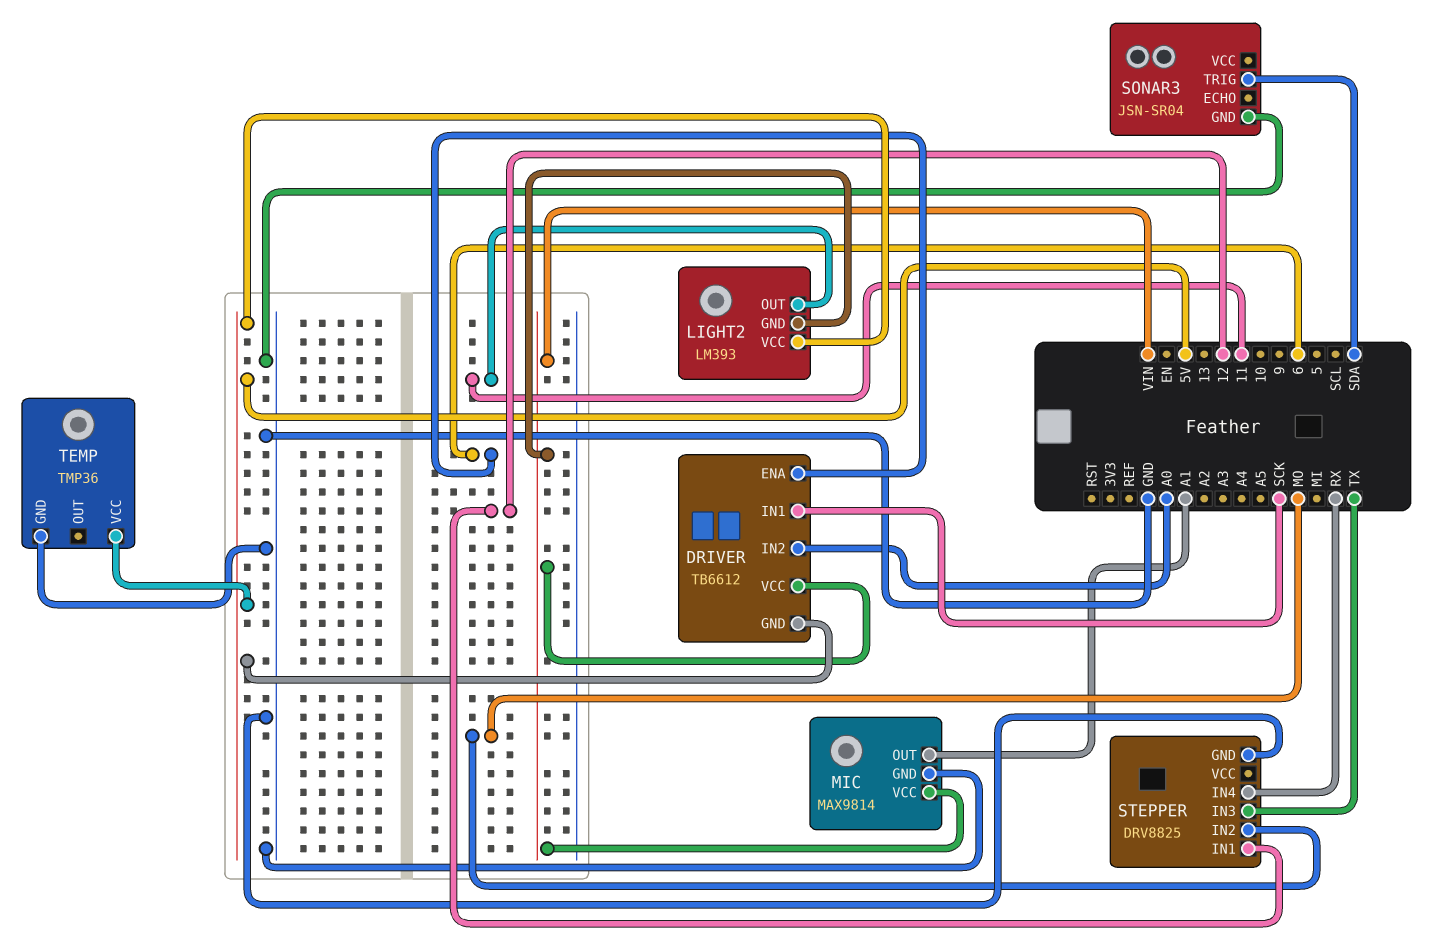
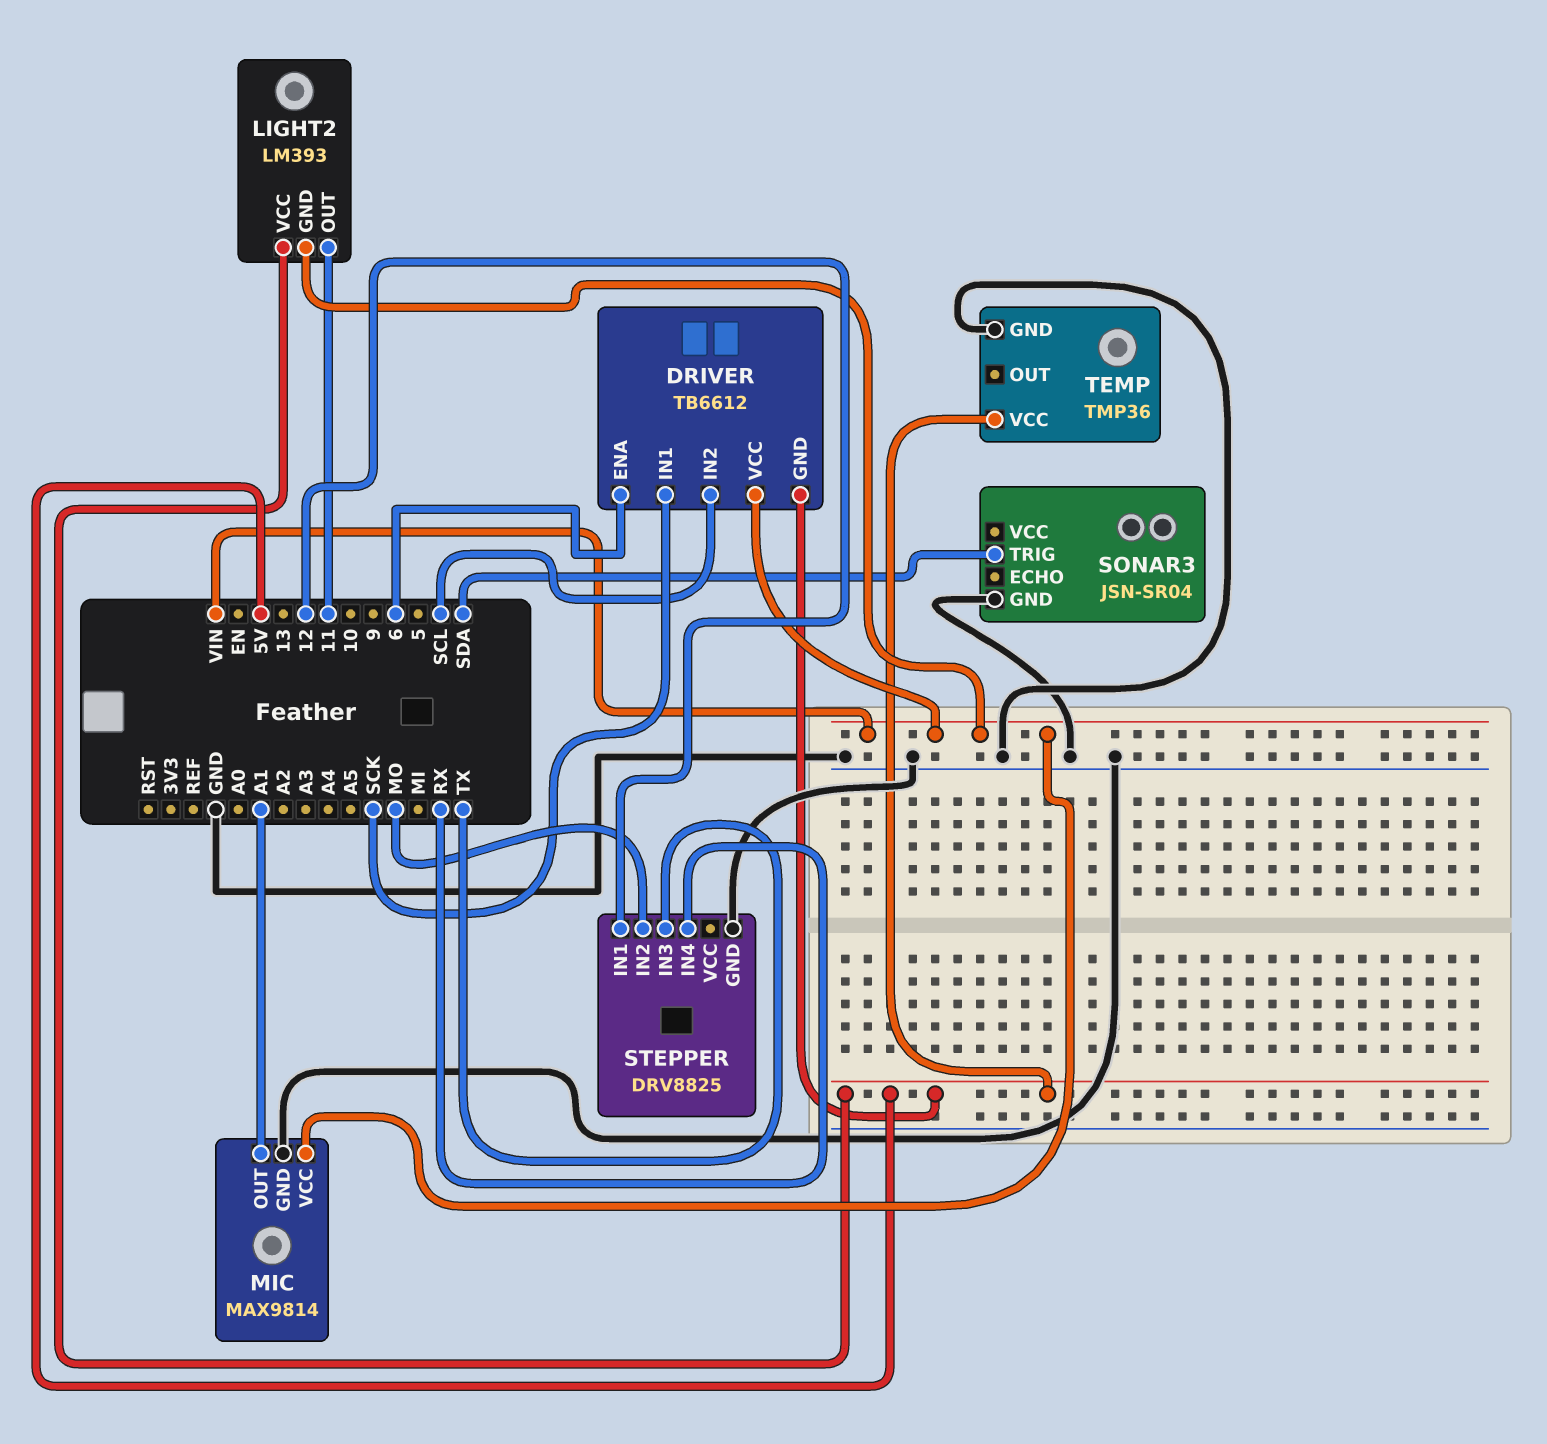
DRIVER pin IN2: A0 -> SCL

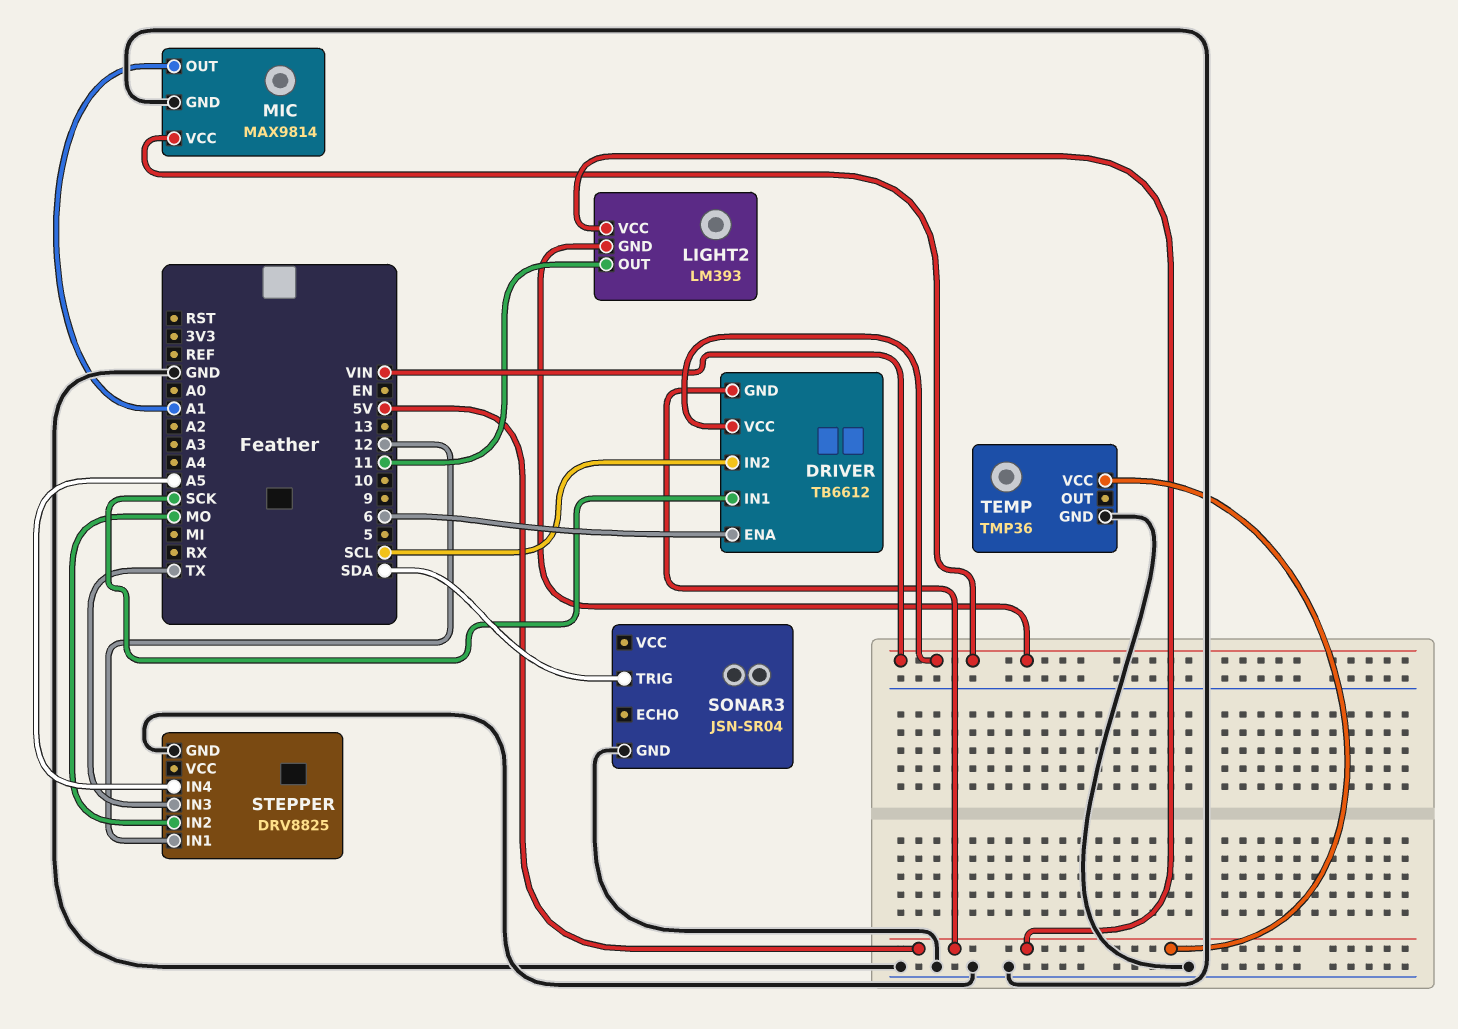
STEPPER pin IN4: RX -> A5

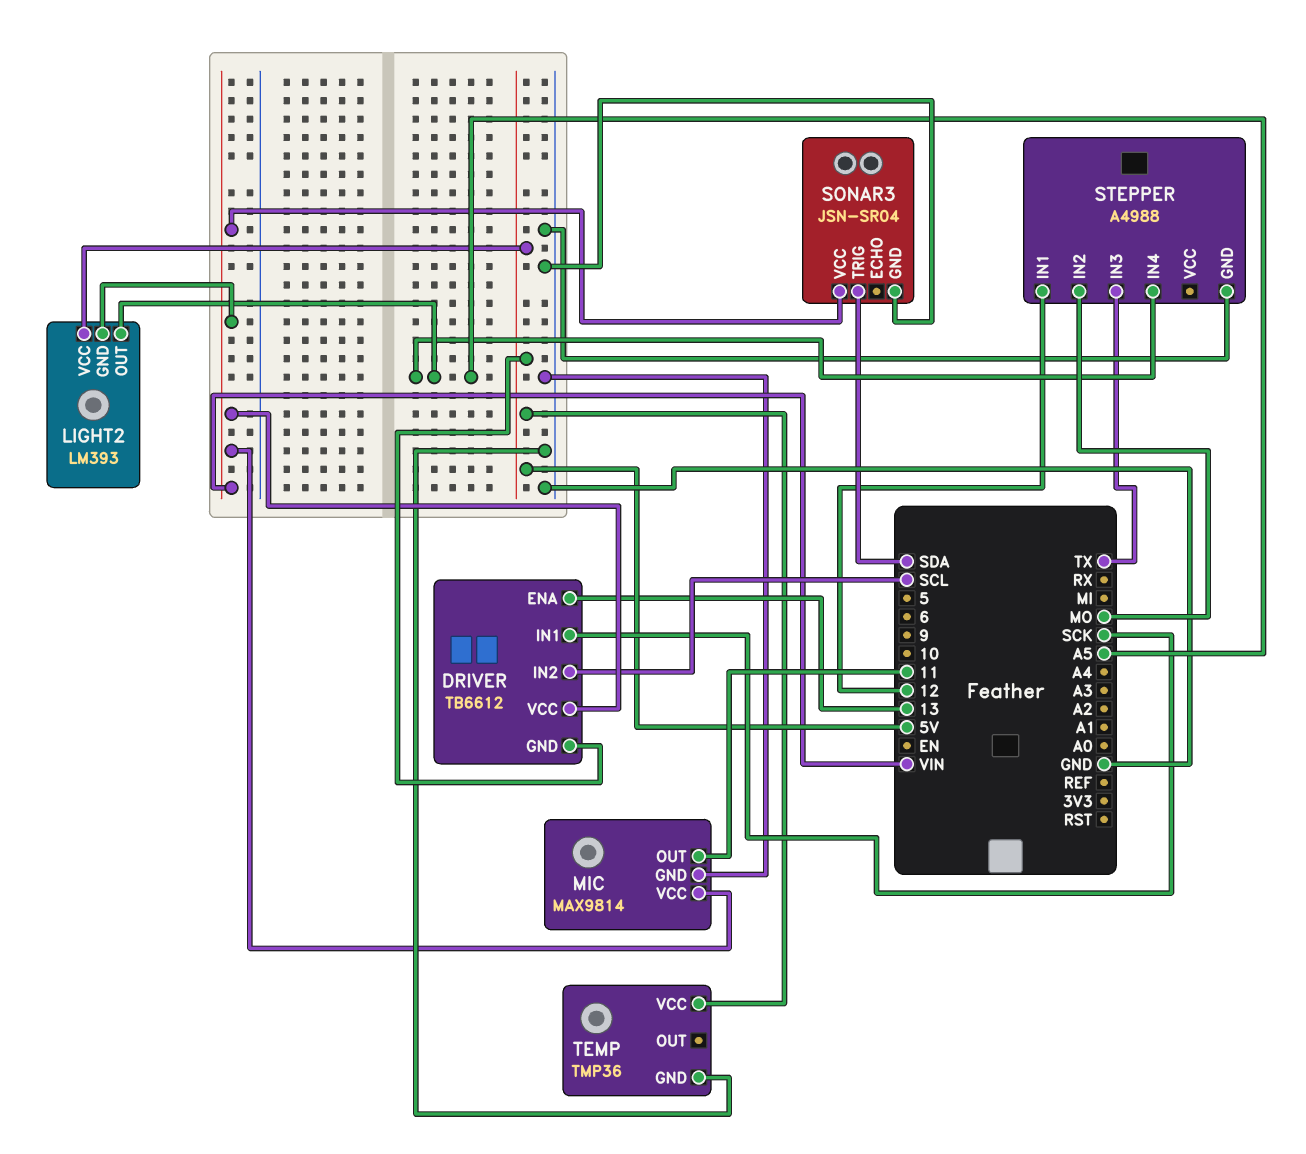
DRIVER pin ENA: 6 -> 13
LIGHT2 pin OUT: 11 -> A5
MIC pin OUT: A1 -> 11
SONAR3 pin VCC: none -> VIN
STEPPER: DRV8825 -> A4988

